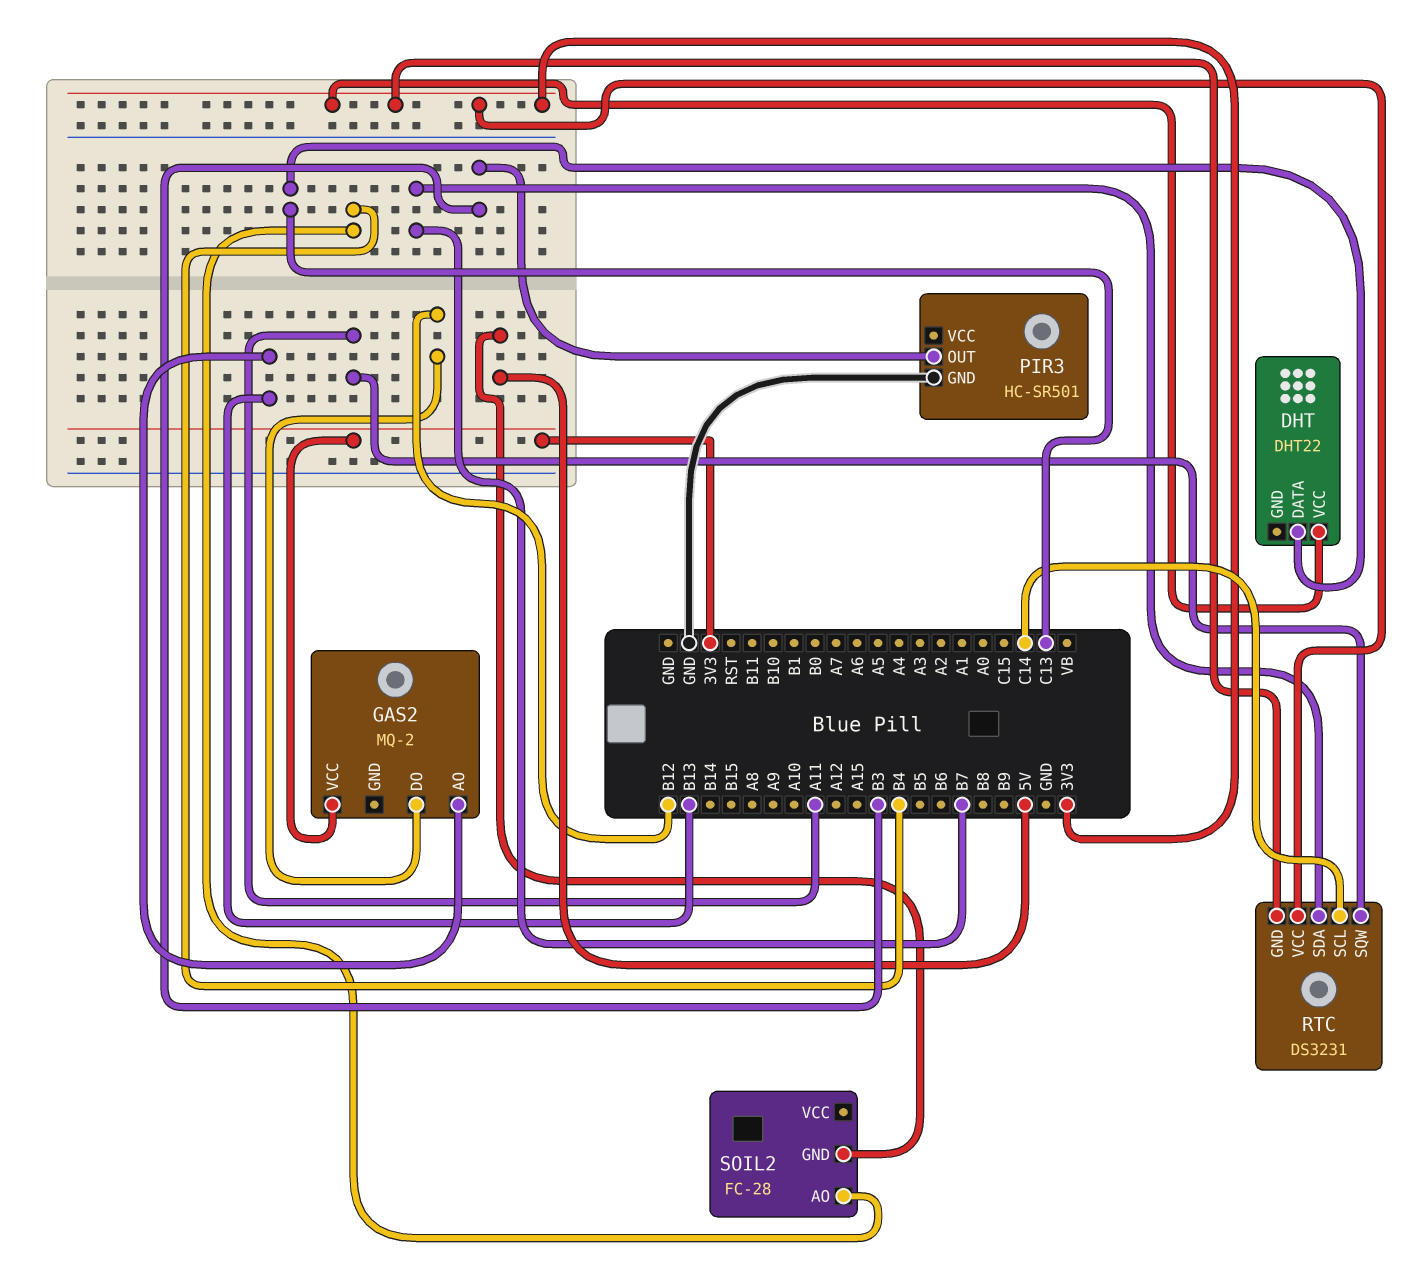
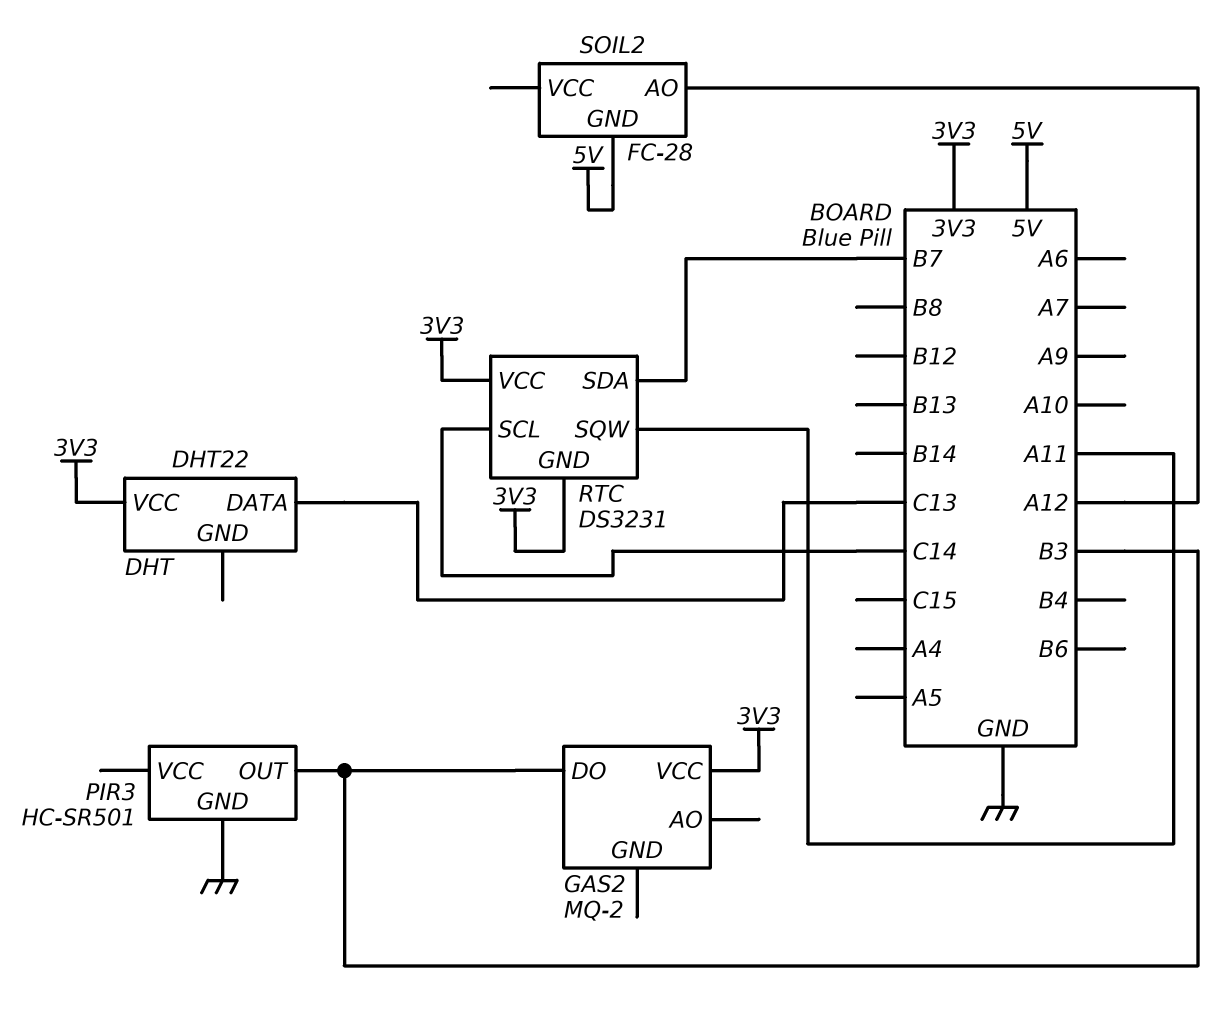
GAS2 pin AO: B13 -> none
GAS2 pin DO: B12 -> B3
SOIL2 pin AO: B4 -> A12

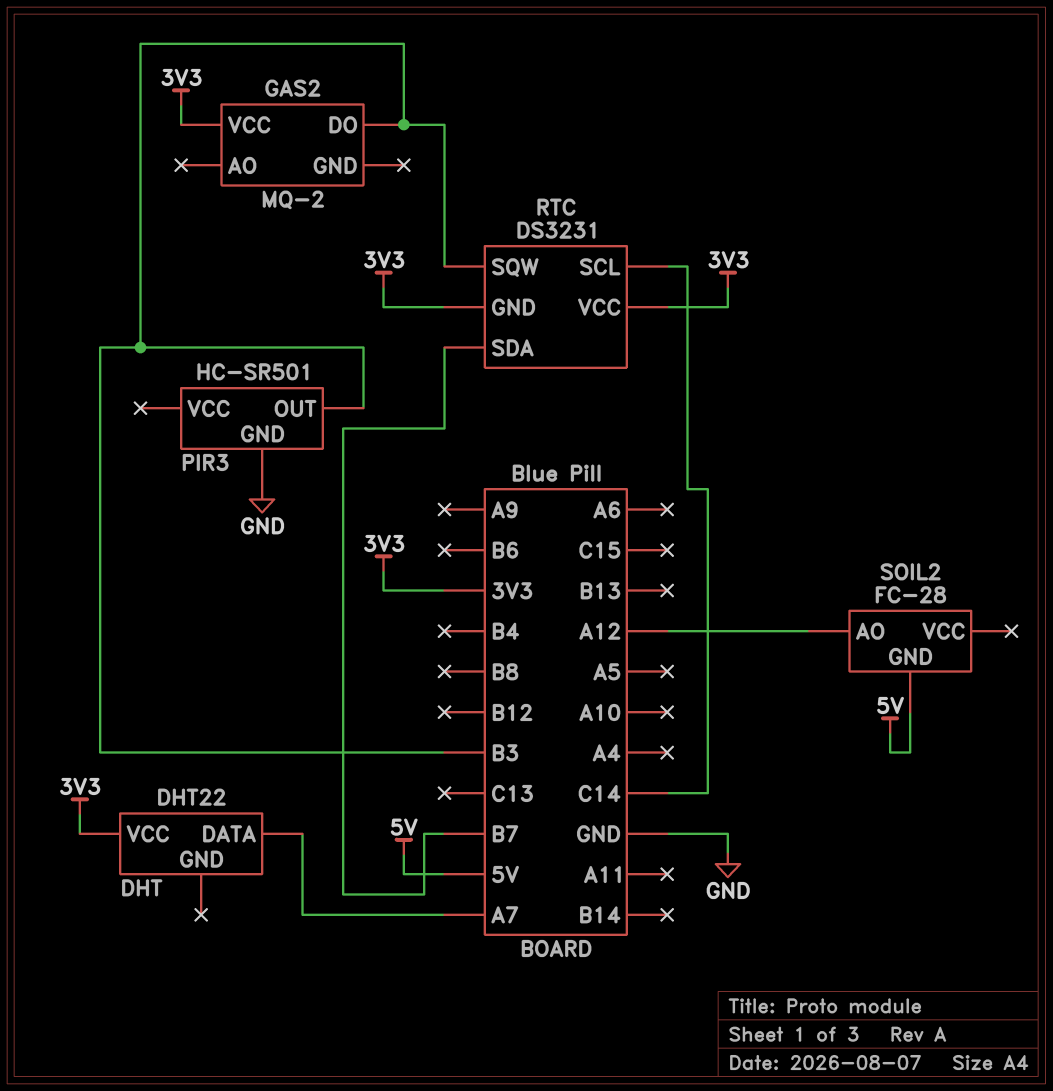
DHT pin DATA: C13 -> A7
RTC pin SQW: A11 -> B3

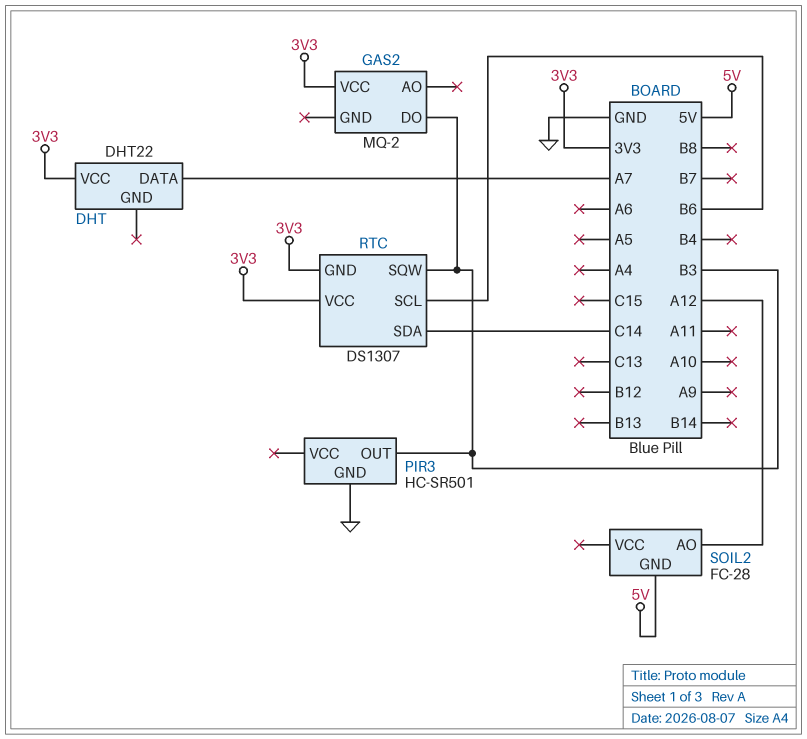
RTC: DS3231 -> DS1307
RTC pin SCL: C14 -> B6
RTC pin SDA: B7 -> C14

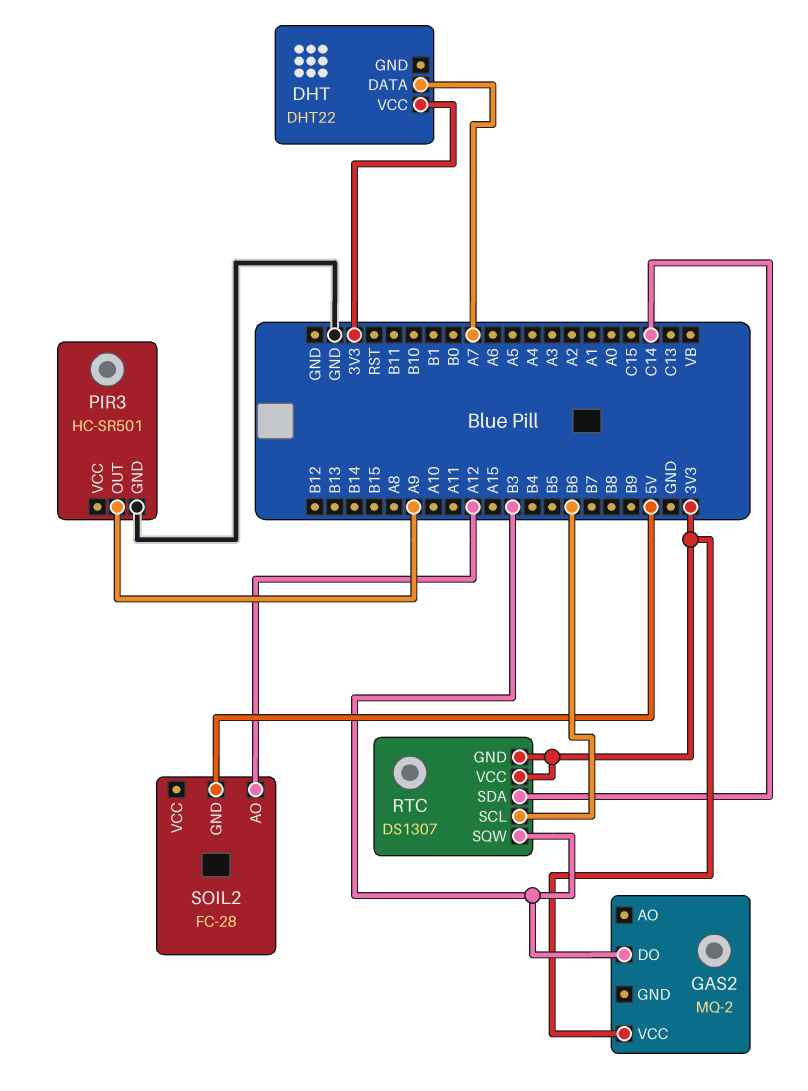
PIR3 pin OUT: B3 -> A9

